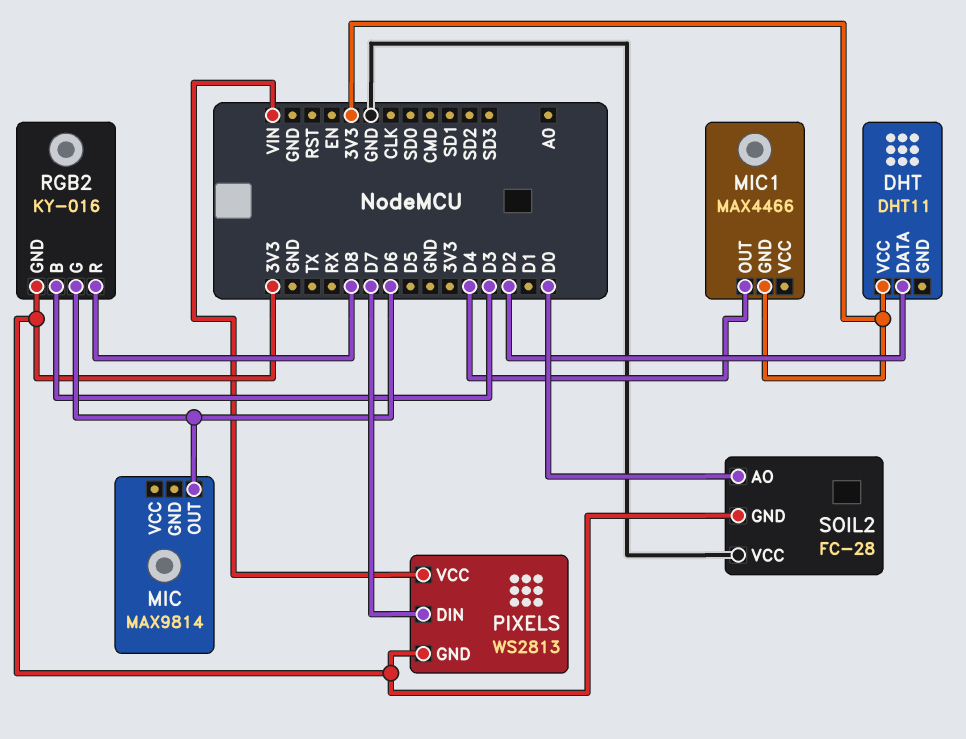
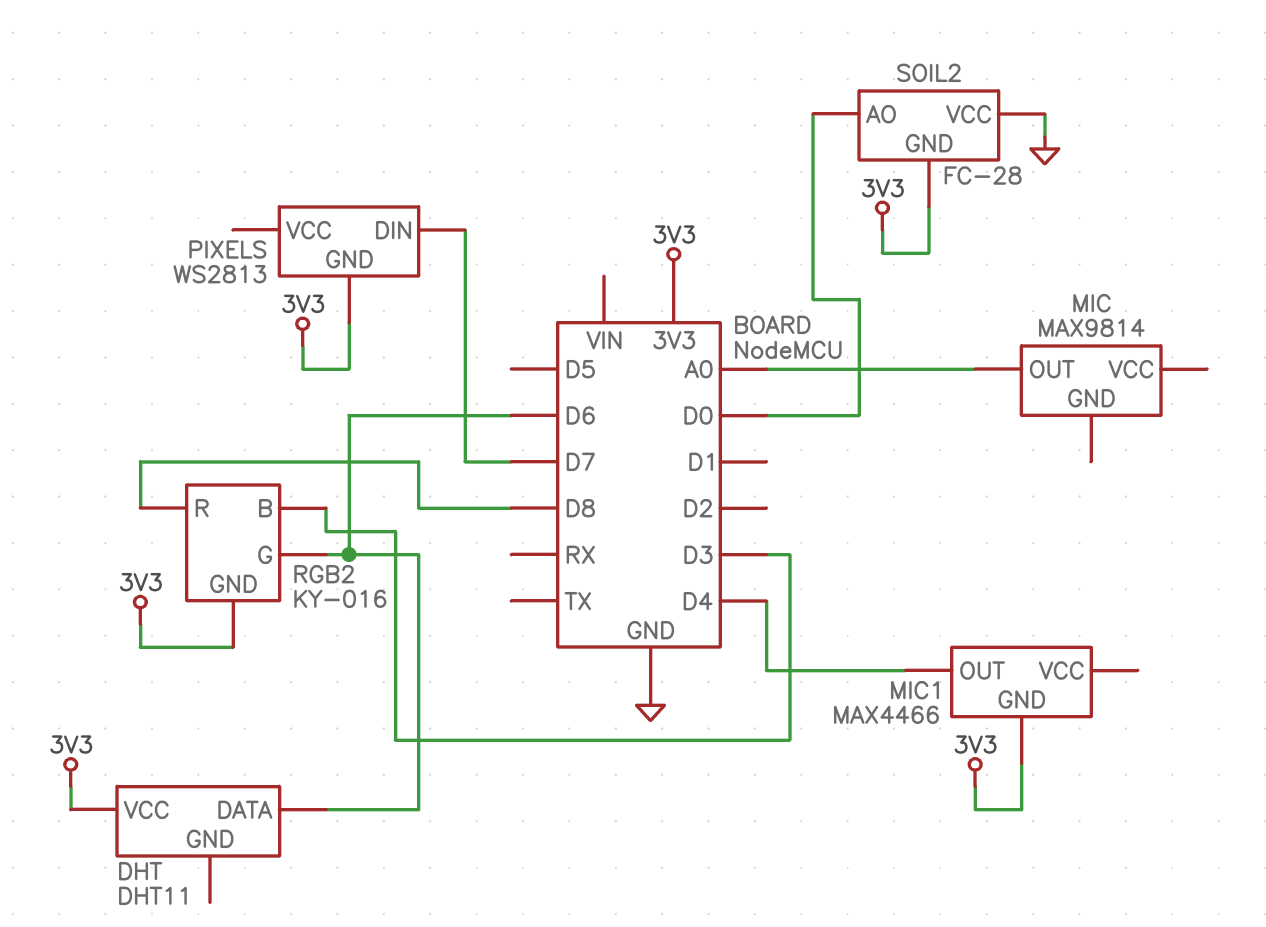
DHT pin DATA: D2 -> D6
MIC pin OUT: D6 -> A0
PIXELS pin VCC: VIN -> none

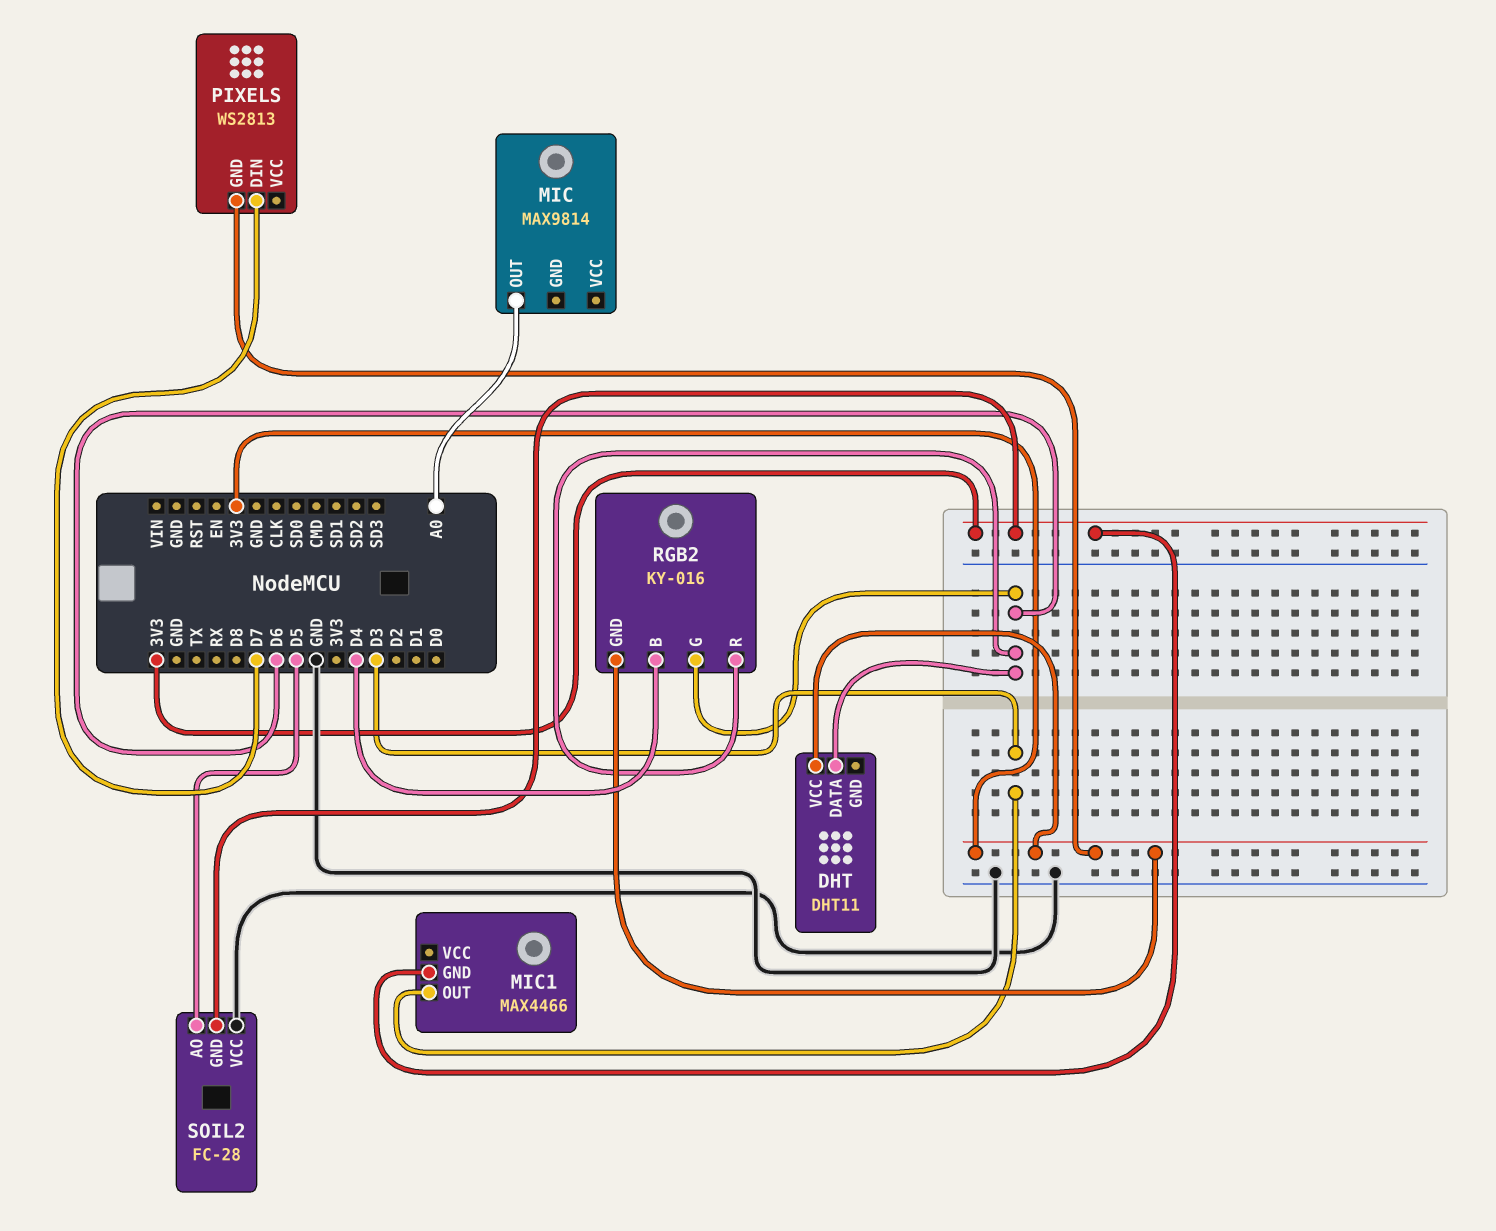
MIC1 pin OUT: D4 -> D3
RGB2 pin B: D3 -> D4
RGB2 pin R: D8 -> D6
SOIL2 pin AO: D0 -> D5

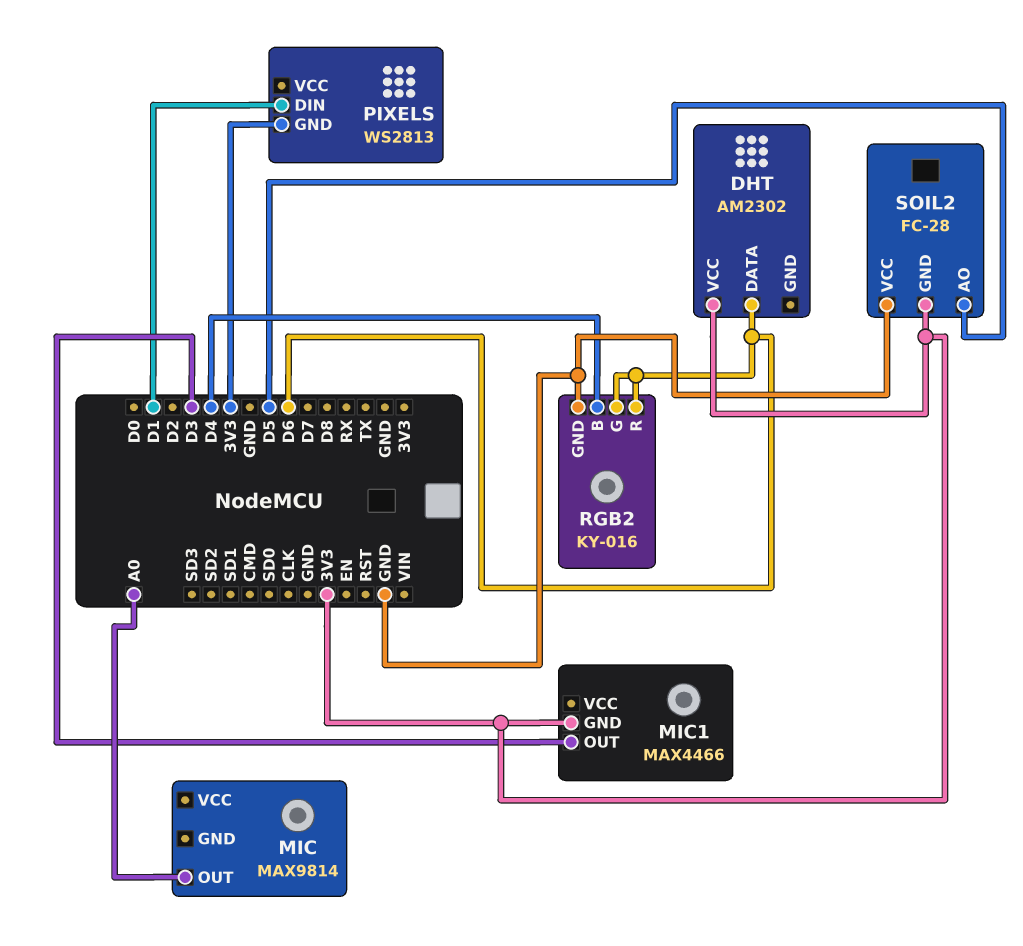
DHT: DHT11 -> AM2302
PIXELS pin DIN: D7 -> D1
RGB2 pin GND: 3V3 -> GND

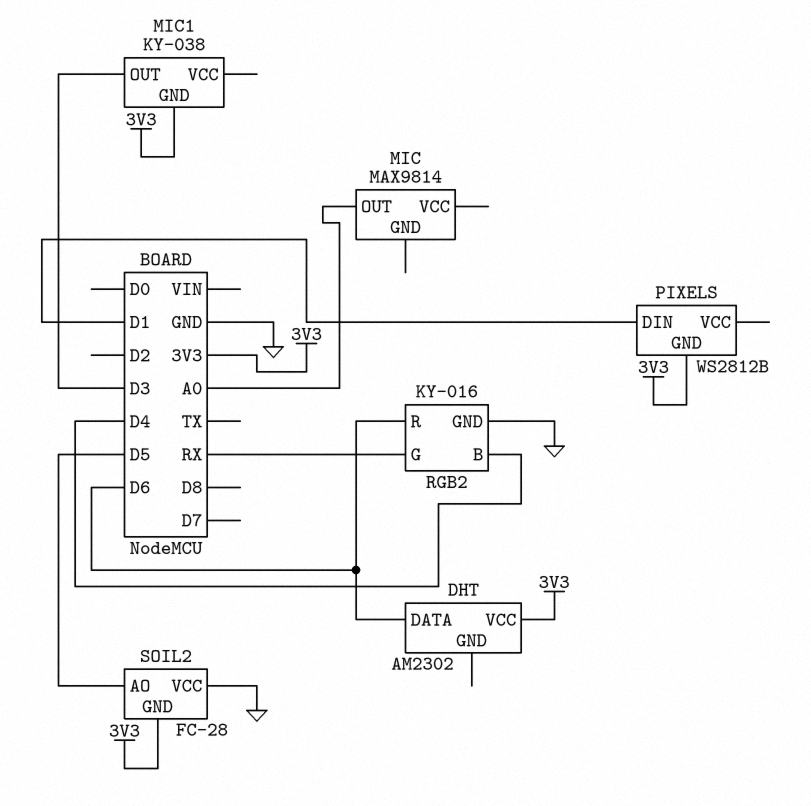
MIC1: MAX4466 -> KY-038
PIXELS: WS2813 -> WS2812B
RGB2 pin G: D6 -> RX

